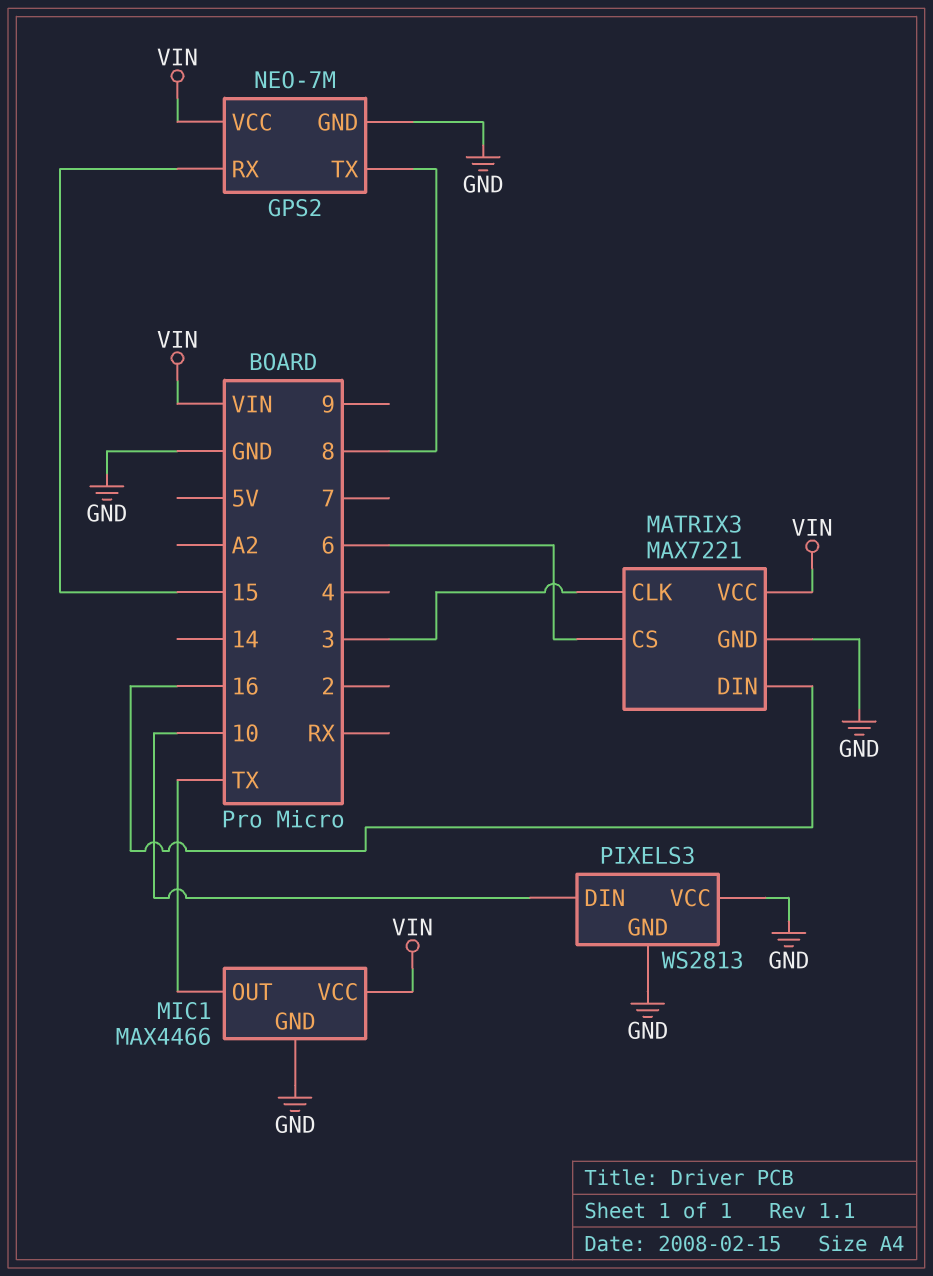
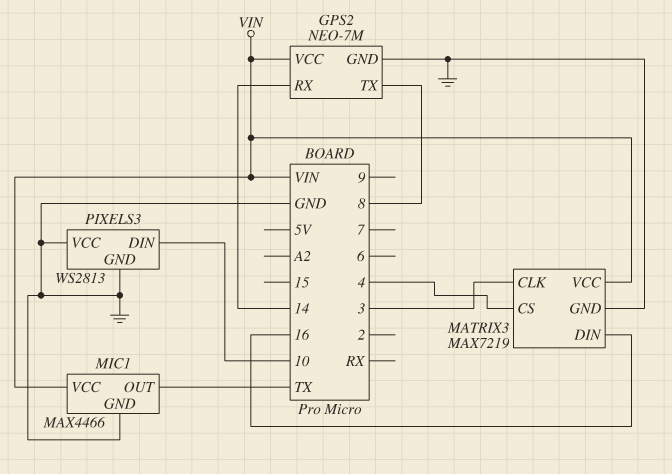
GPS2 pin RX: 15 -> 14
MATRIX3: MAX7221 -> MAX7219
MATRIX3 pin CS: 6 -> 4

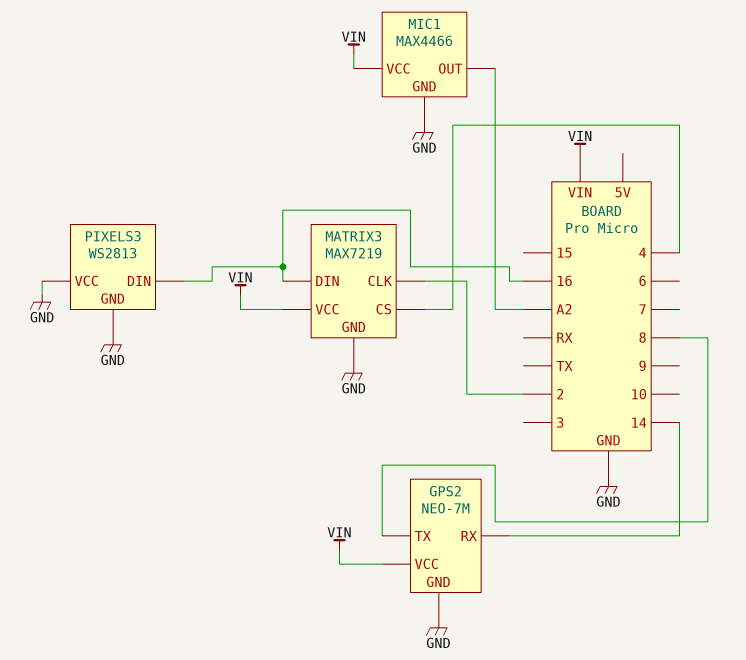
MATRIX3 pin CLK: 3 -> 2
MIC1 pin OUT: TX -> A2
PIXELS3 pin DIN: 10 -> 16

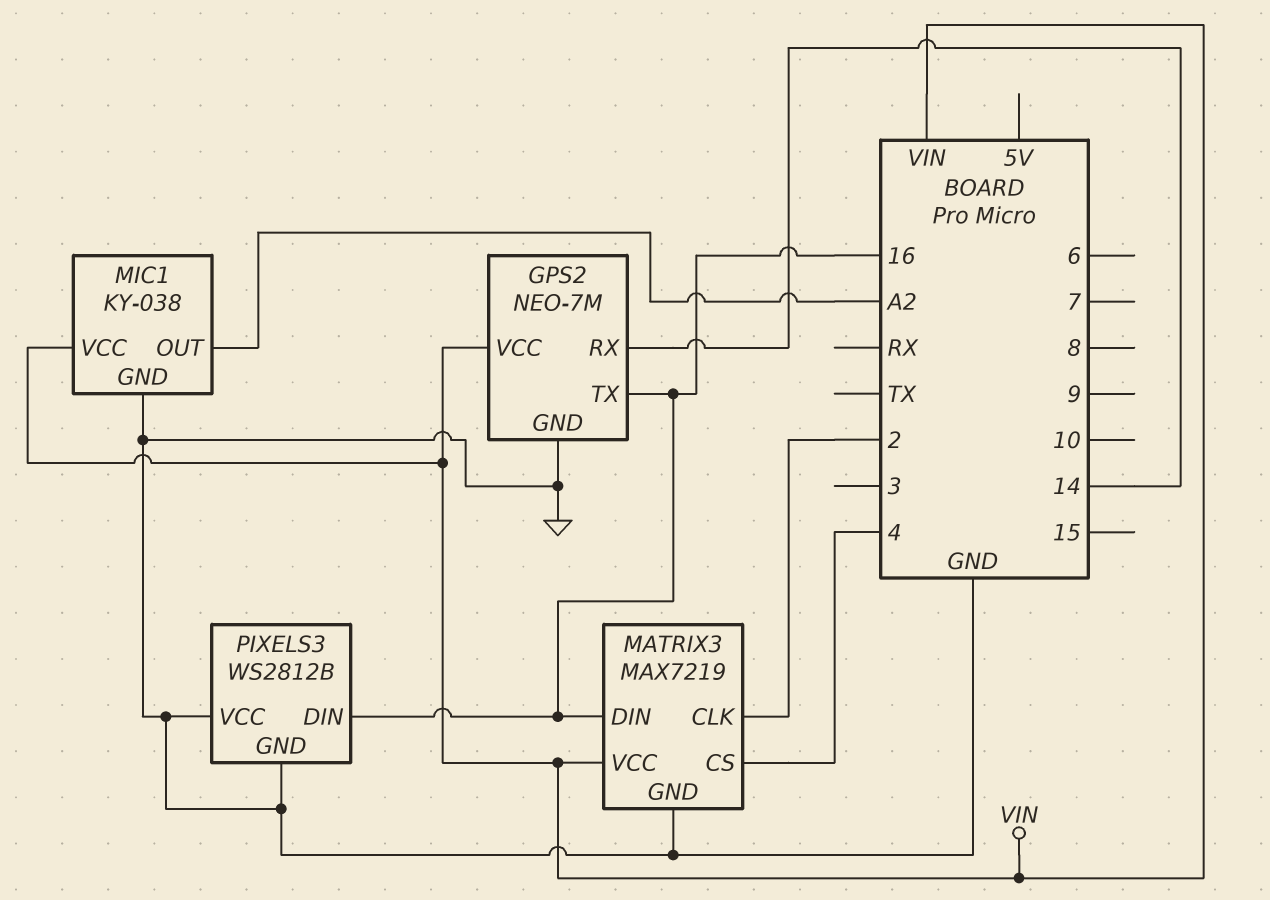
GPS2 pin TX: 8 -> 16
MIC1: MAX4466 -> KY-038
PIXELS3: WS2813 -> WS2812B

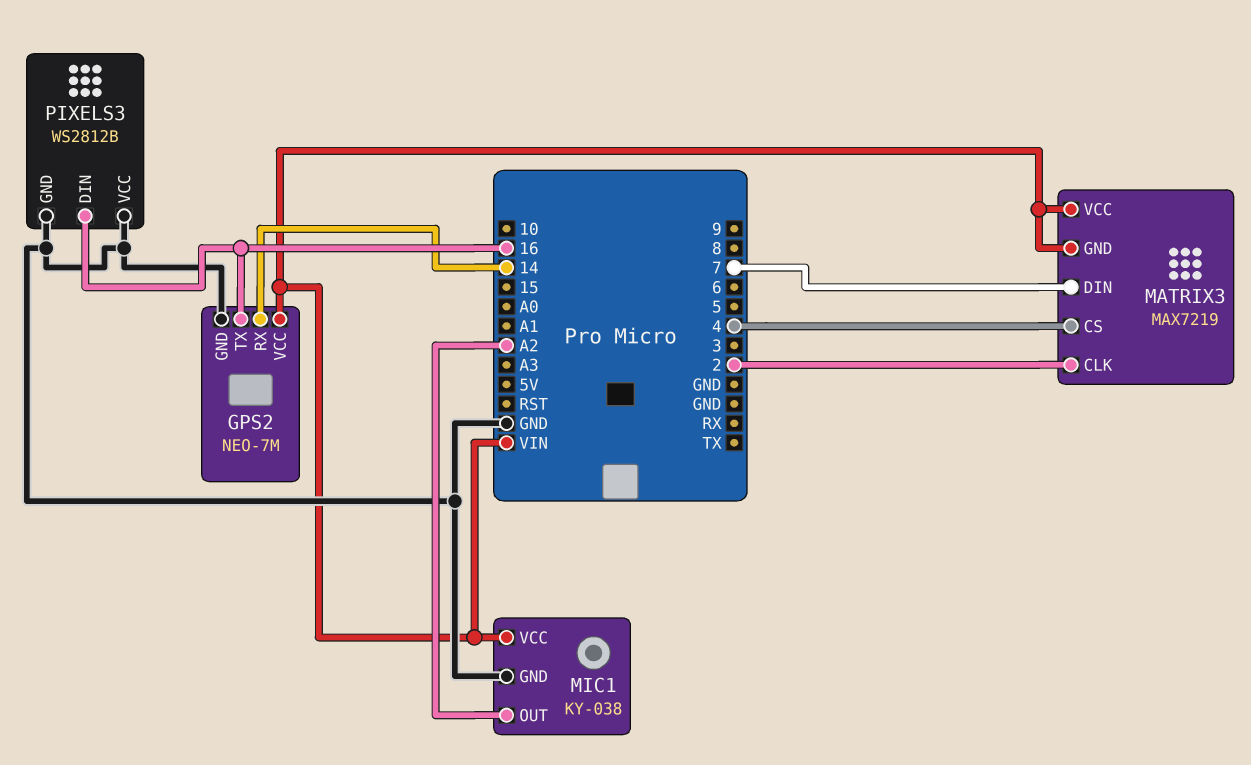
MATRIX3 pin DIN: 16 -> 7
MATRIX3 pin GND: GND -> VIN

